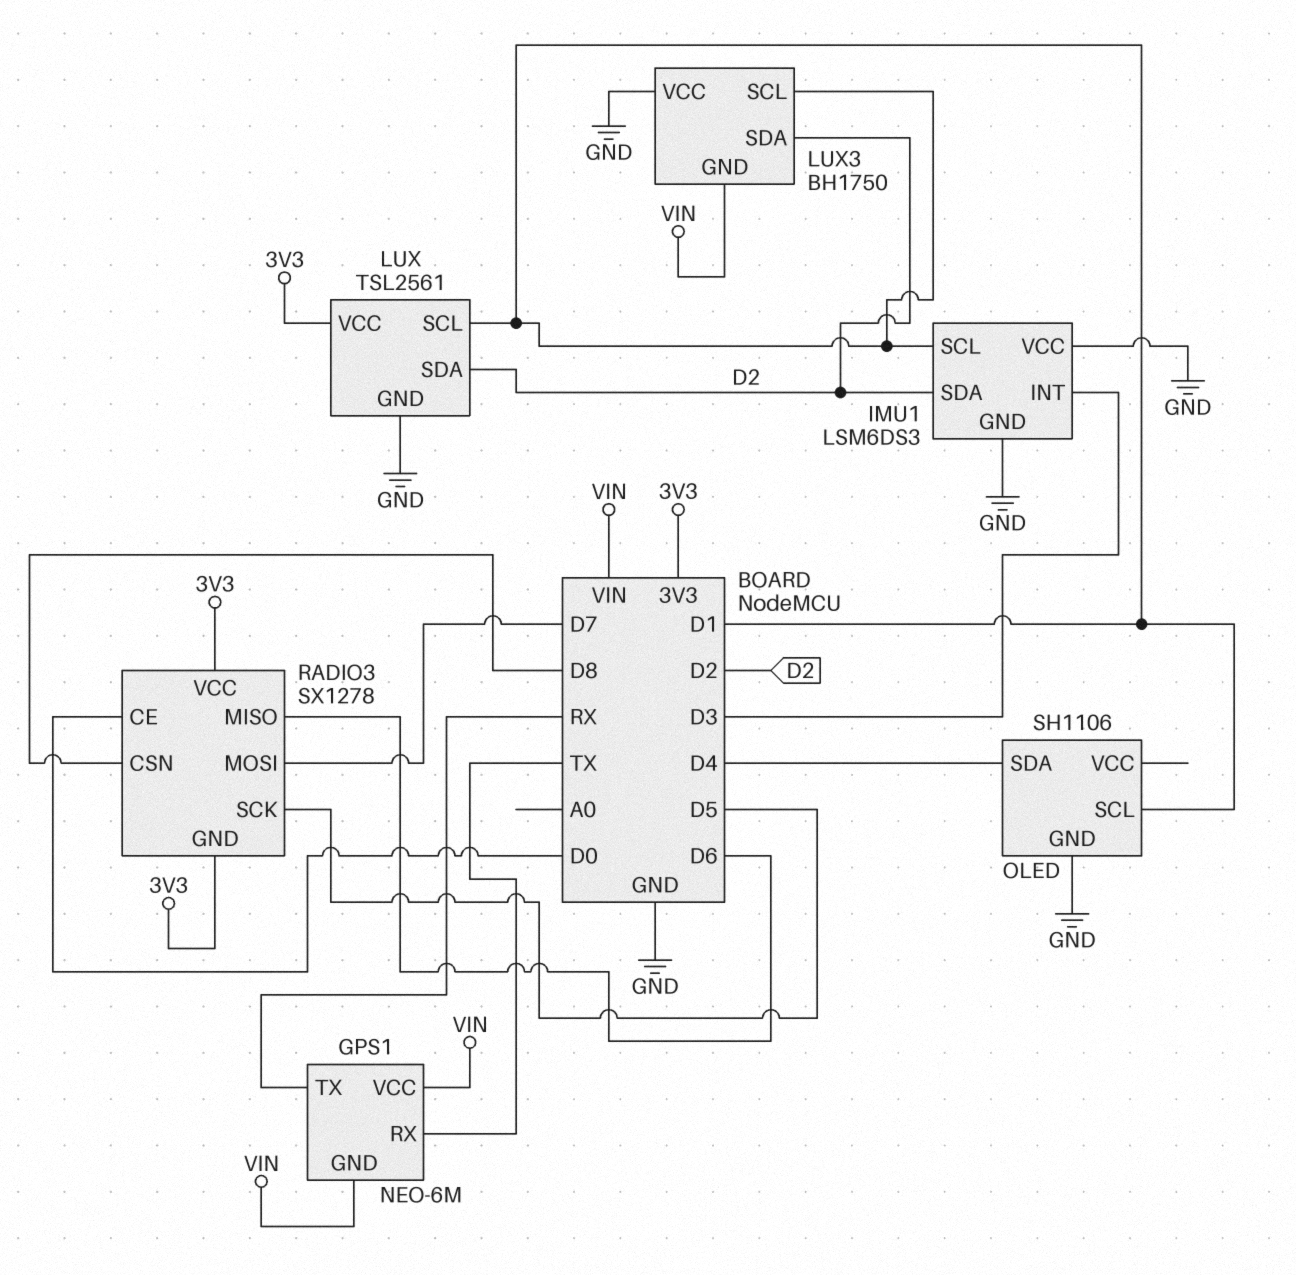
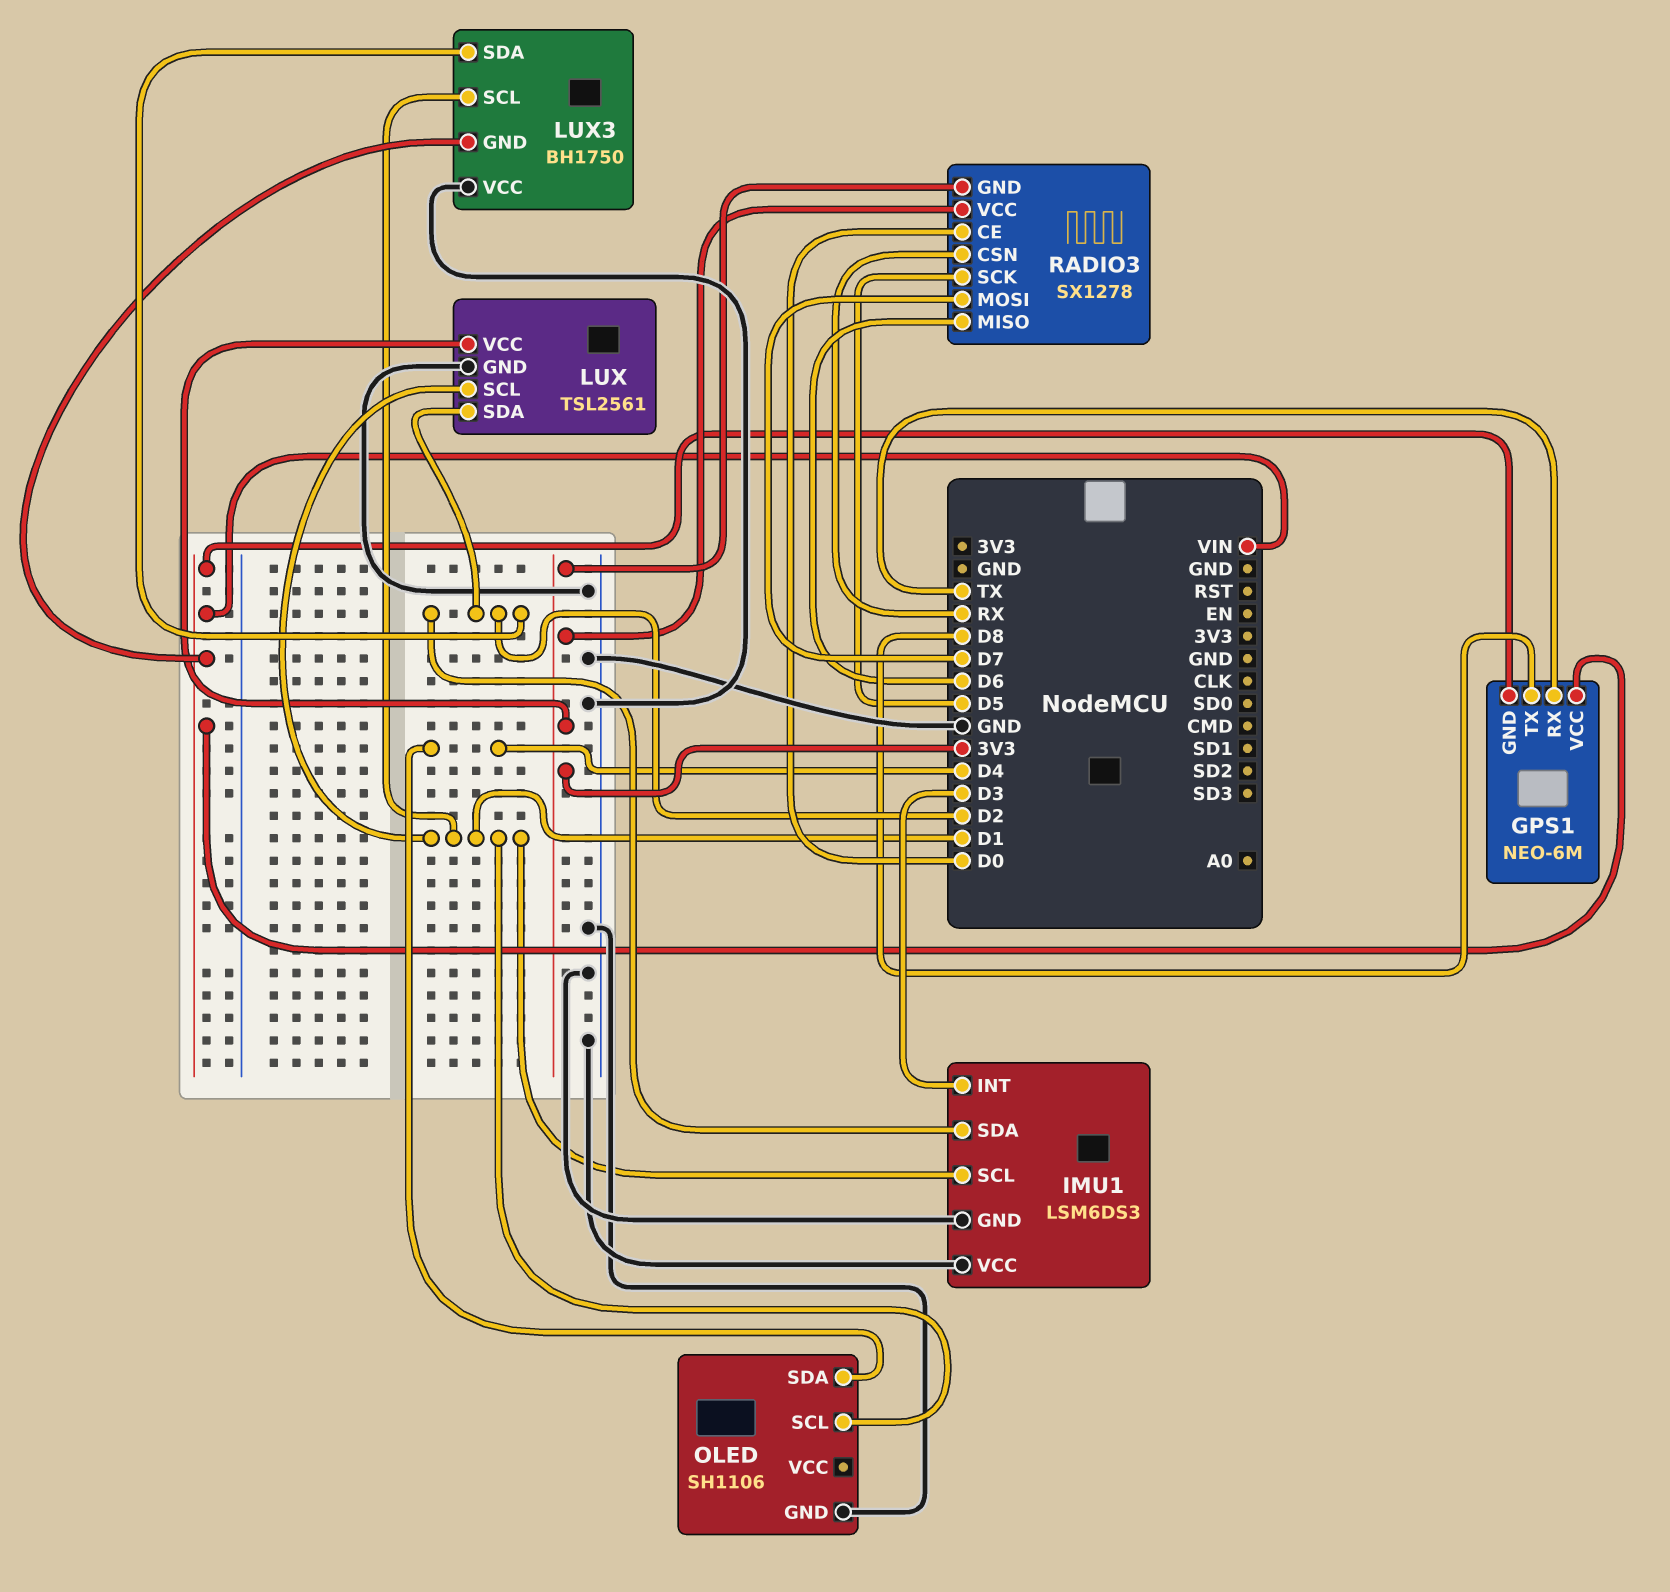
GPS1 pin TX: RX -> D8
RADIO3 pin CSN: D8 -> RX

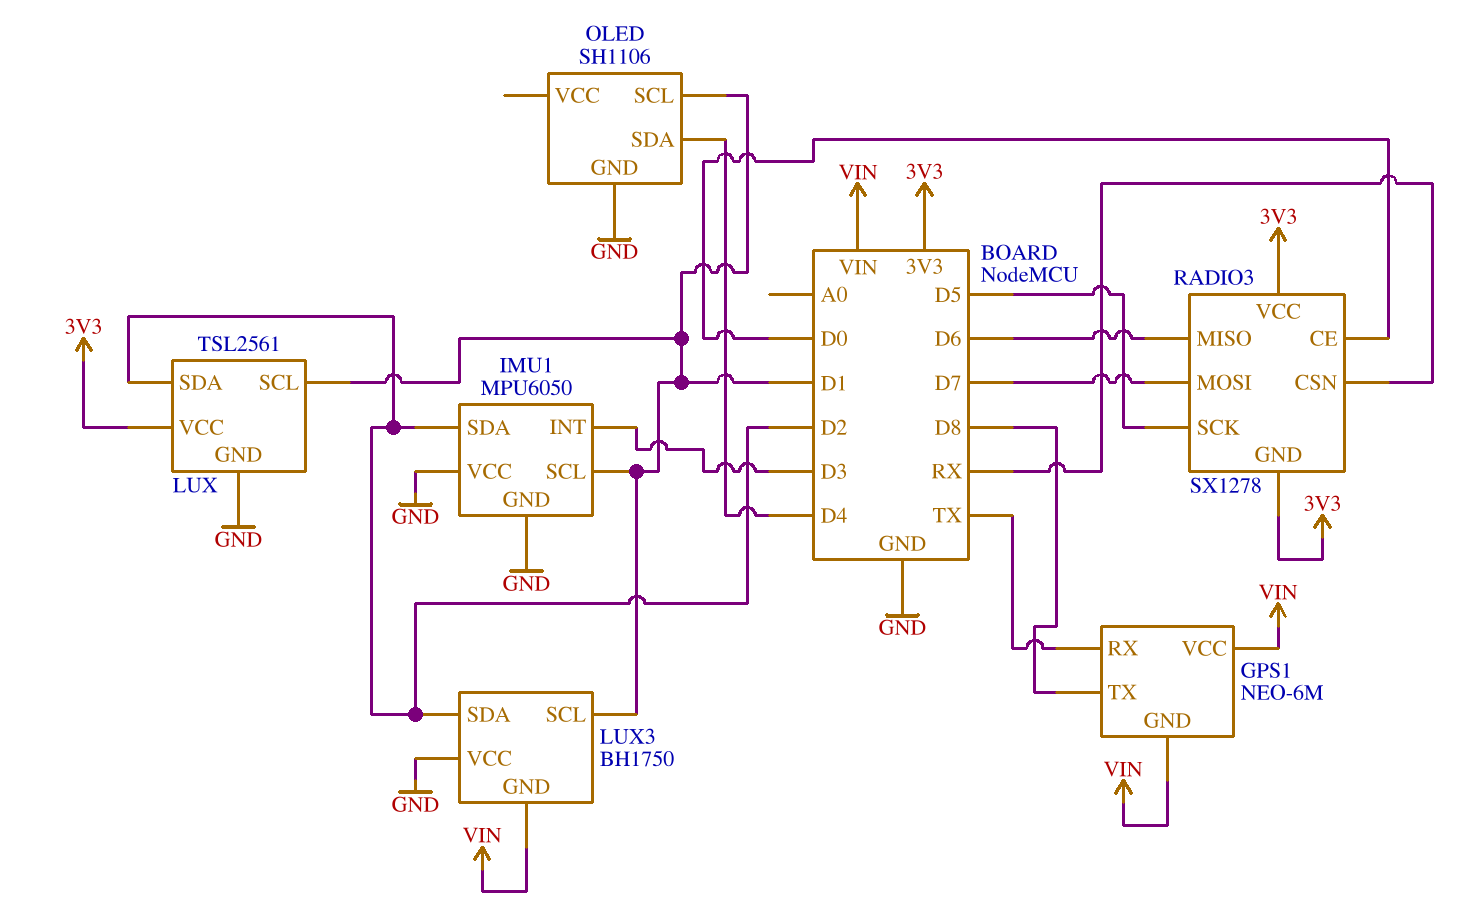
IMU1: LSM6DS3 -> MPU6050

